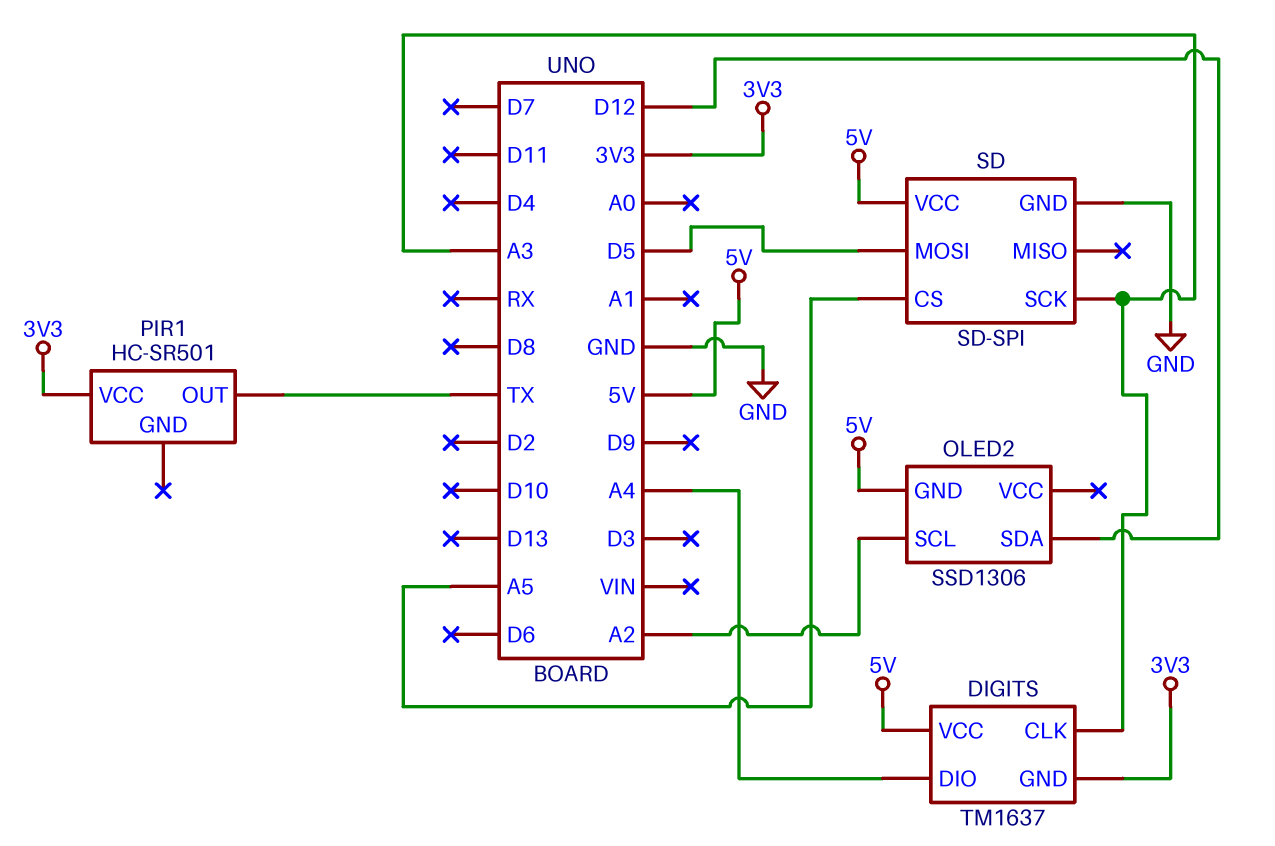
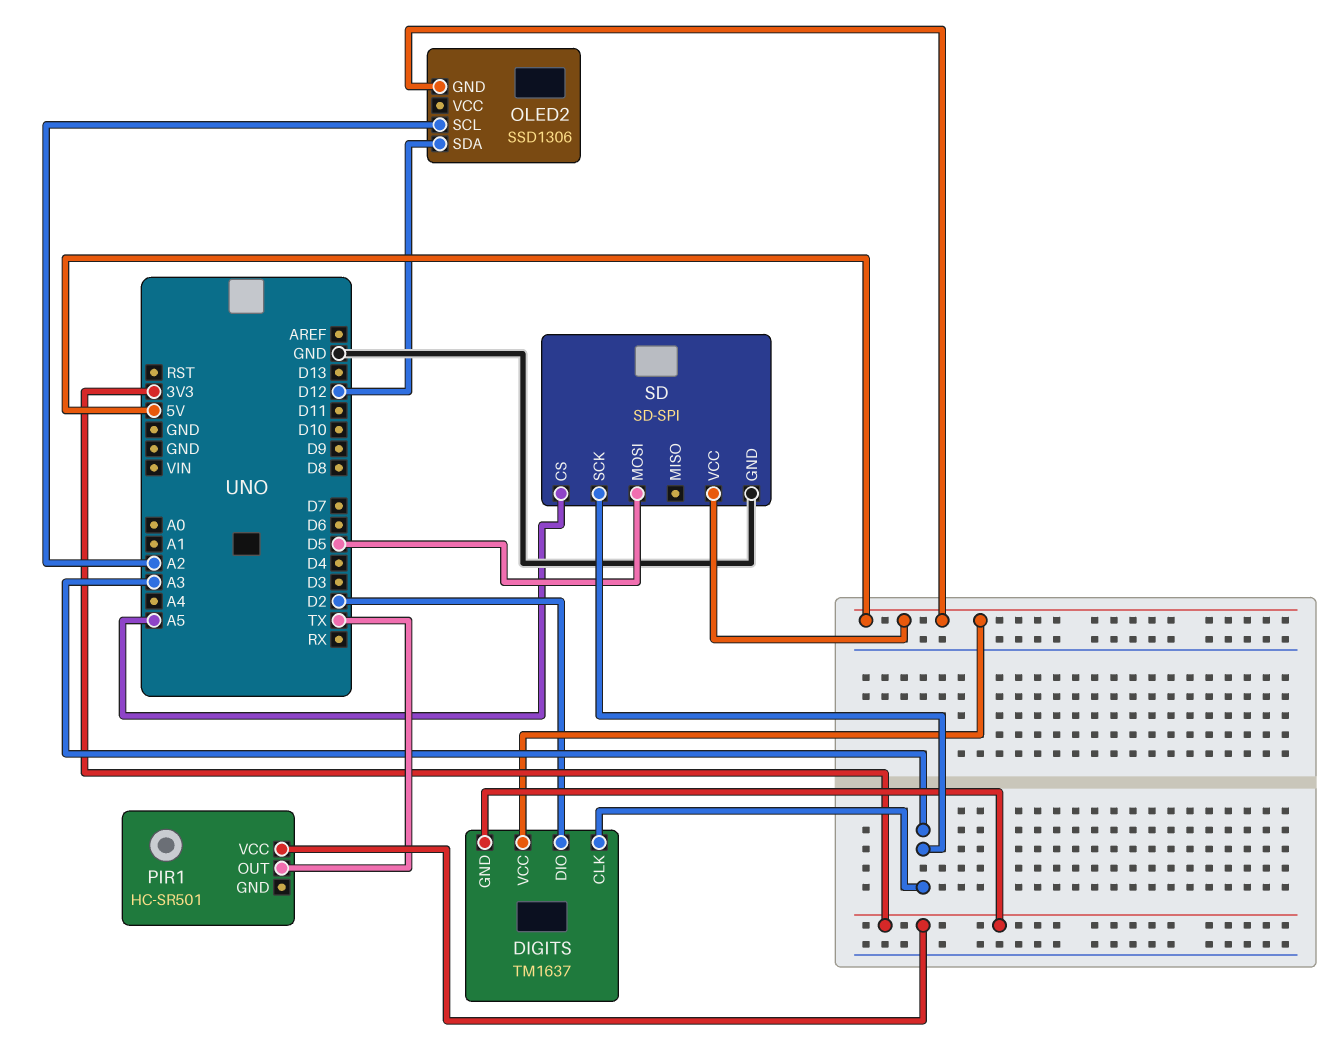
DIGITS pin DIO: A4 -> D2

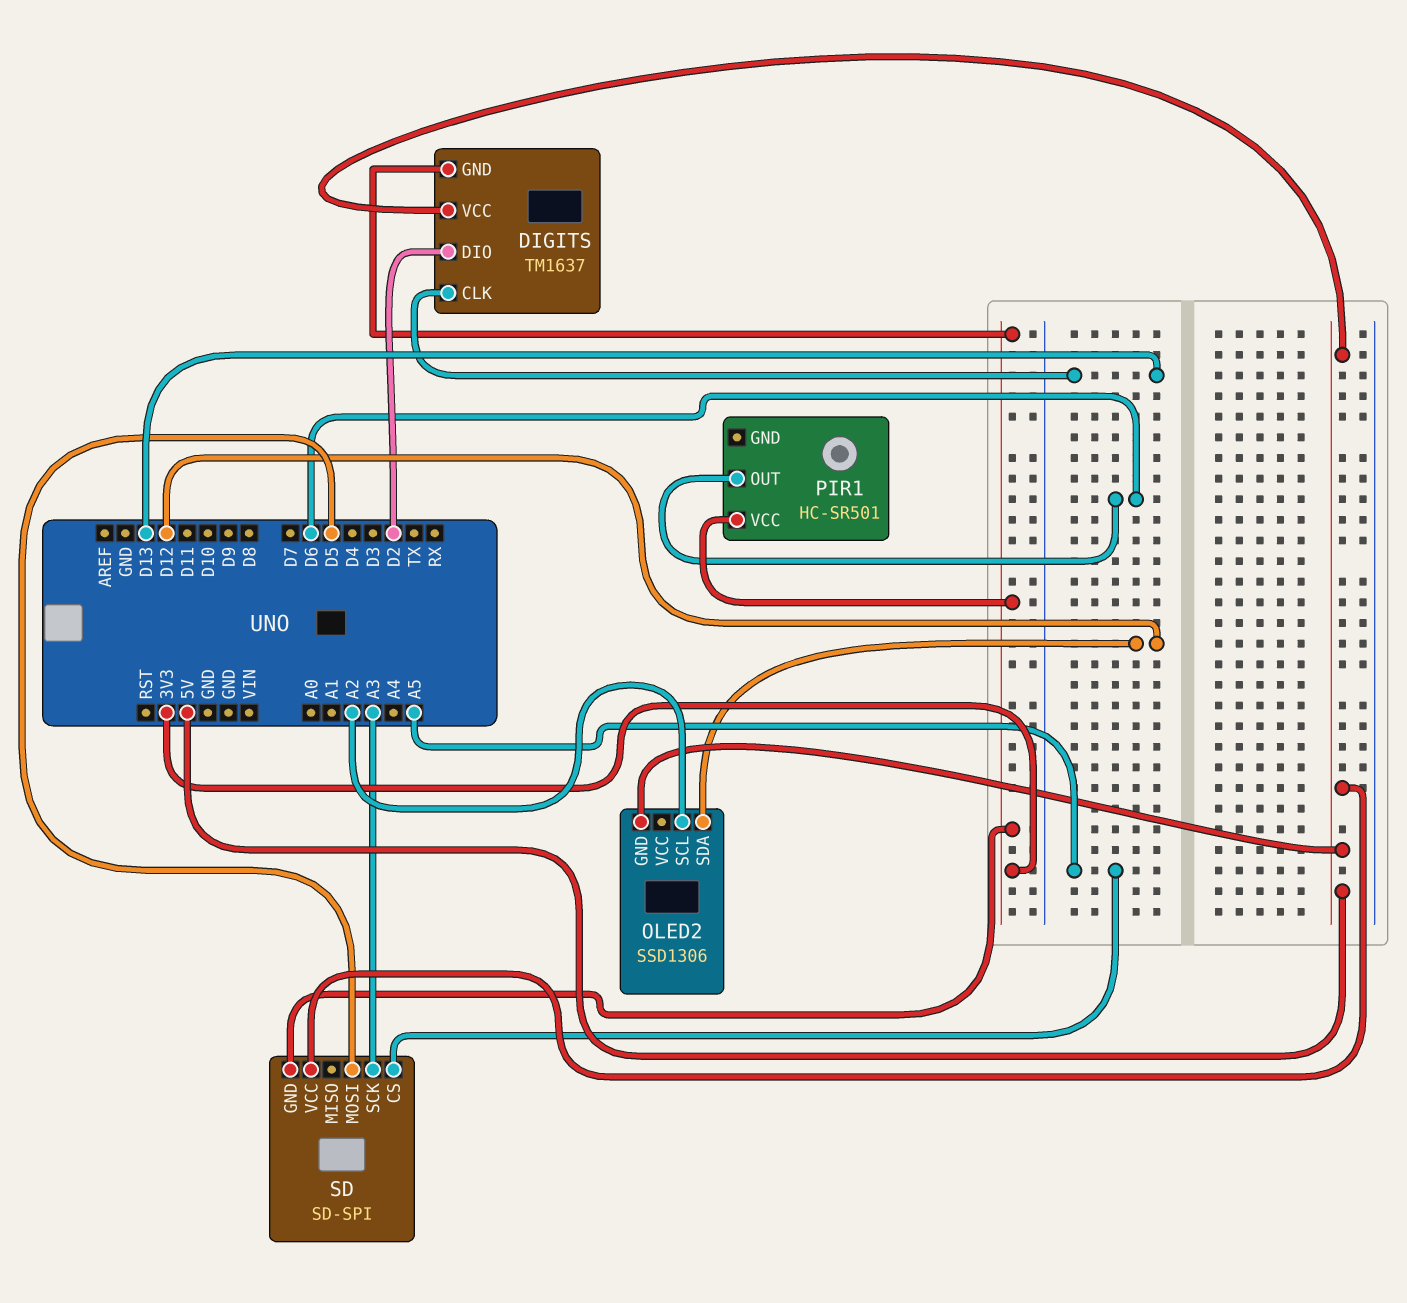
DIGITS pin CLK: A3 -> D13
PIR1 pin OUT: TX -> D6
SD pin GND: GND -> 3V3

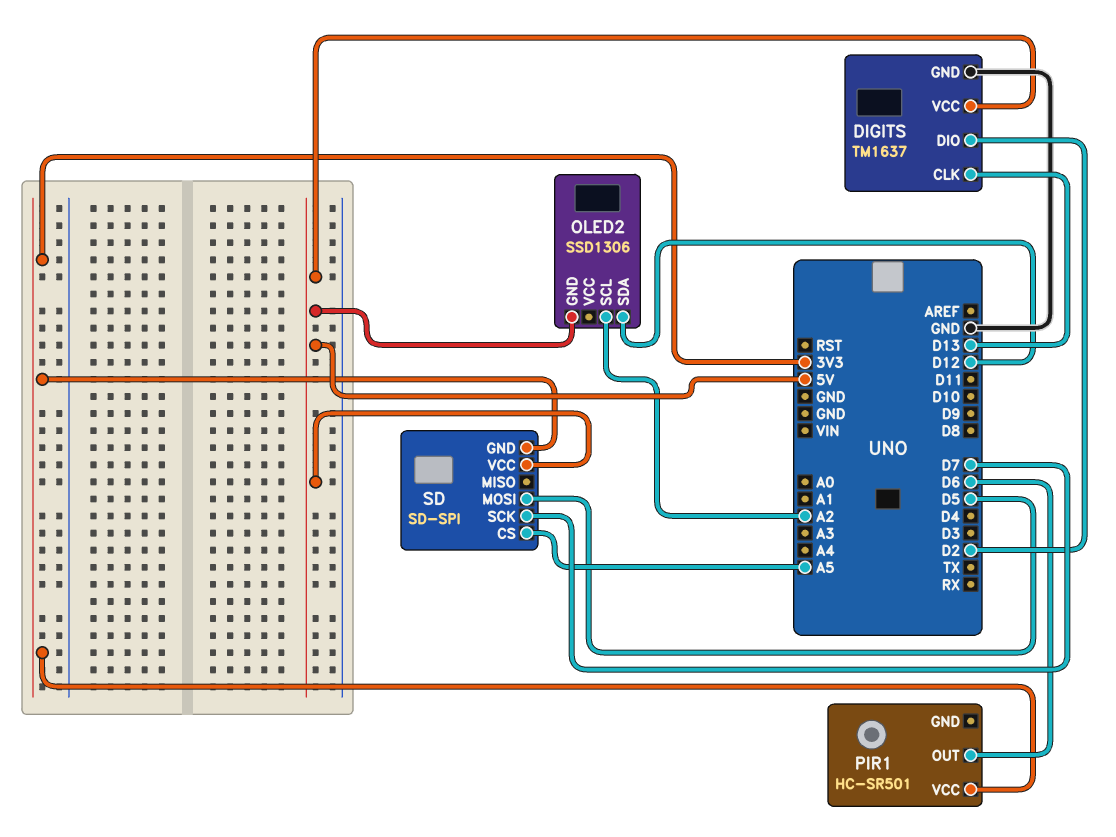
DIGITS pin GND: 3V3 -> GND
SD pin SCK: A3 -> D7

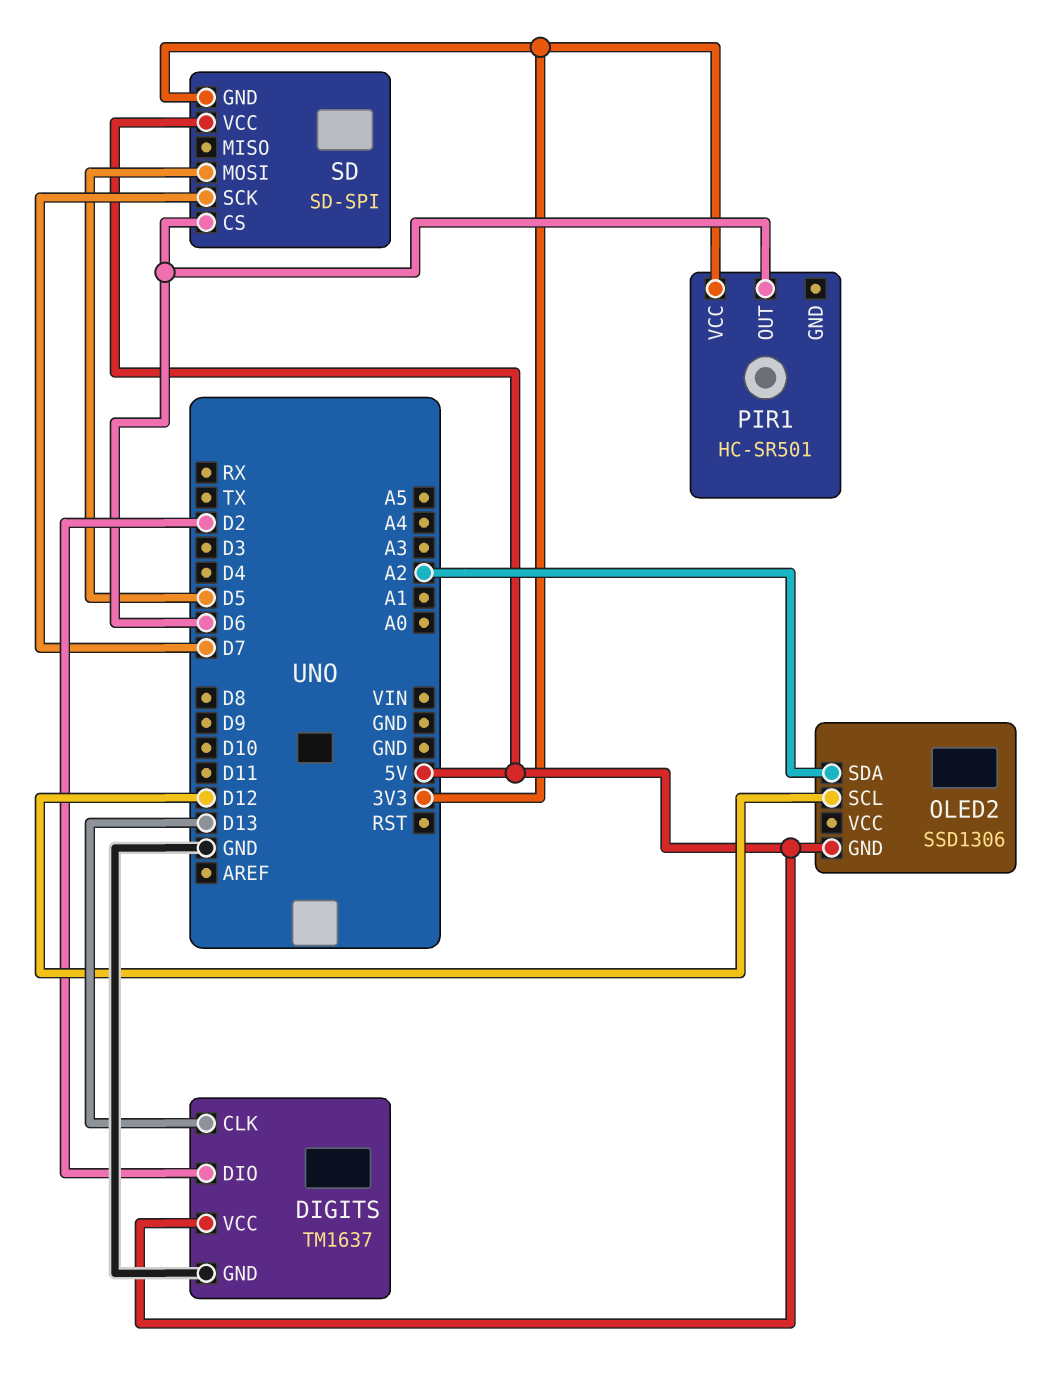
OLED2 pin SCL: A2 -> D12
OLED2 pin SDA: D12 -> A2
SD pin CS: A5 -> D6

